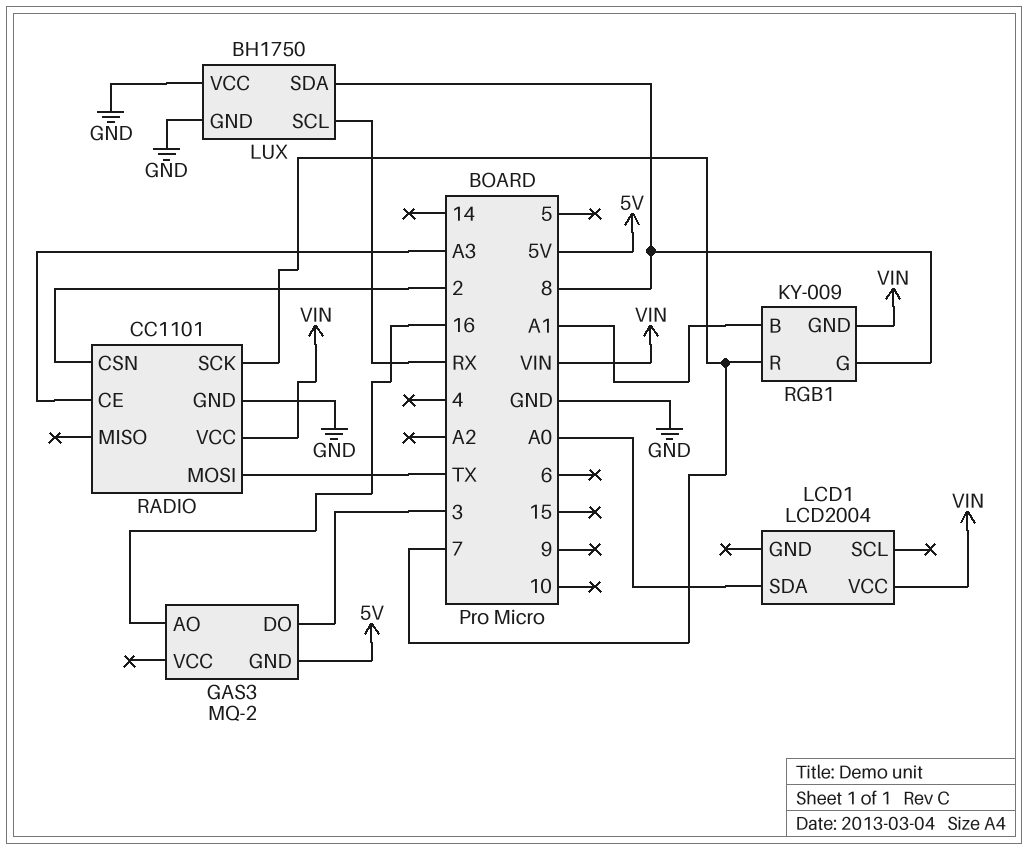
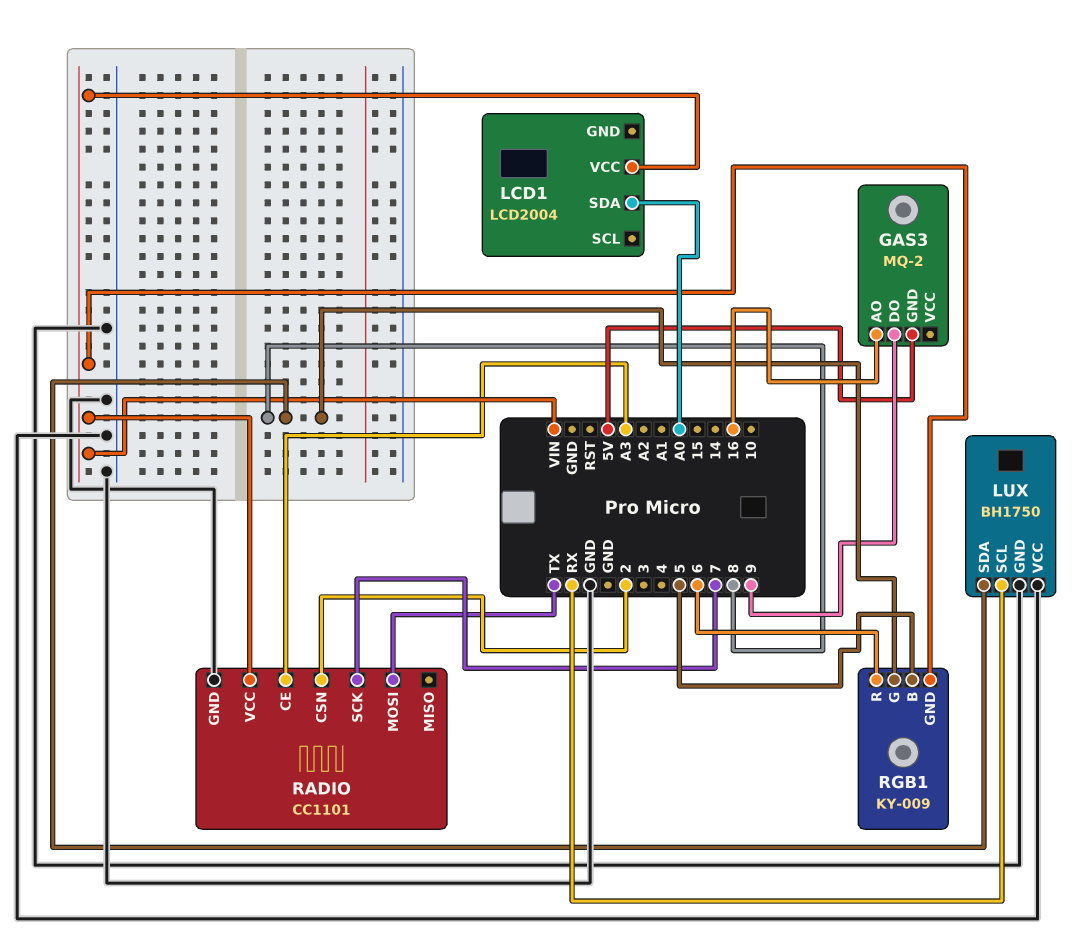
GAS3 pin DO: 3 -> 9
RGB1 pin B: A1 -> 5
RGB1 pin R: 7 -> 6

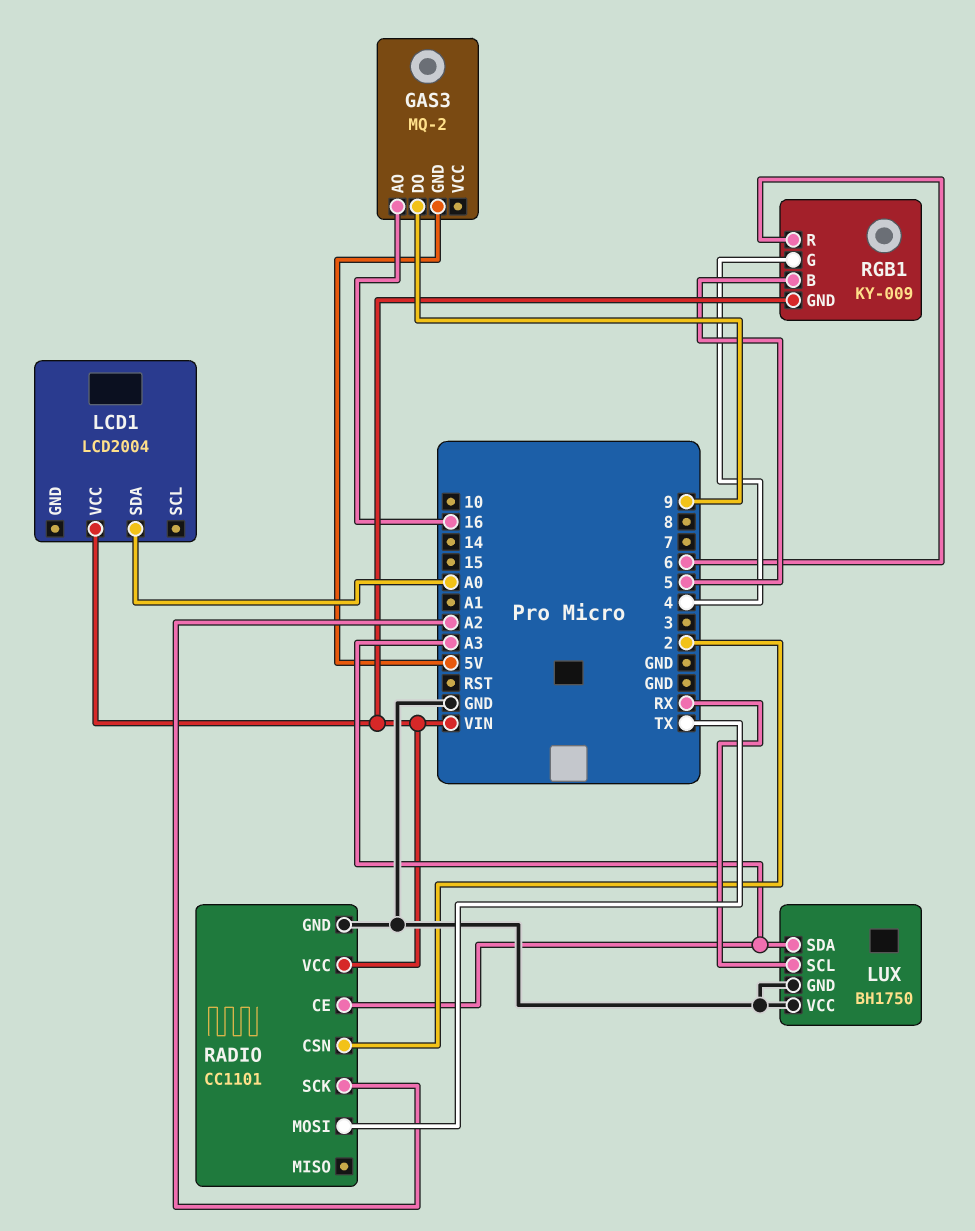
LUX pin SDA: 8 -> A3
RADIO pin SCK: 7 -> A2
RGB1 pin G: 8 -> 4

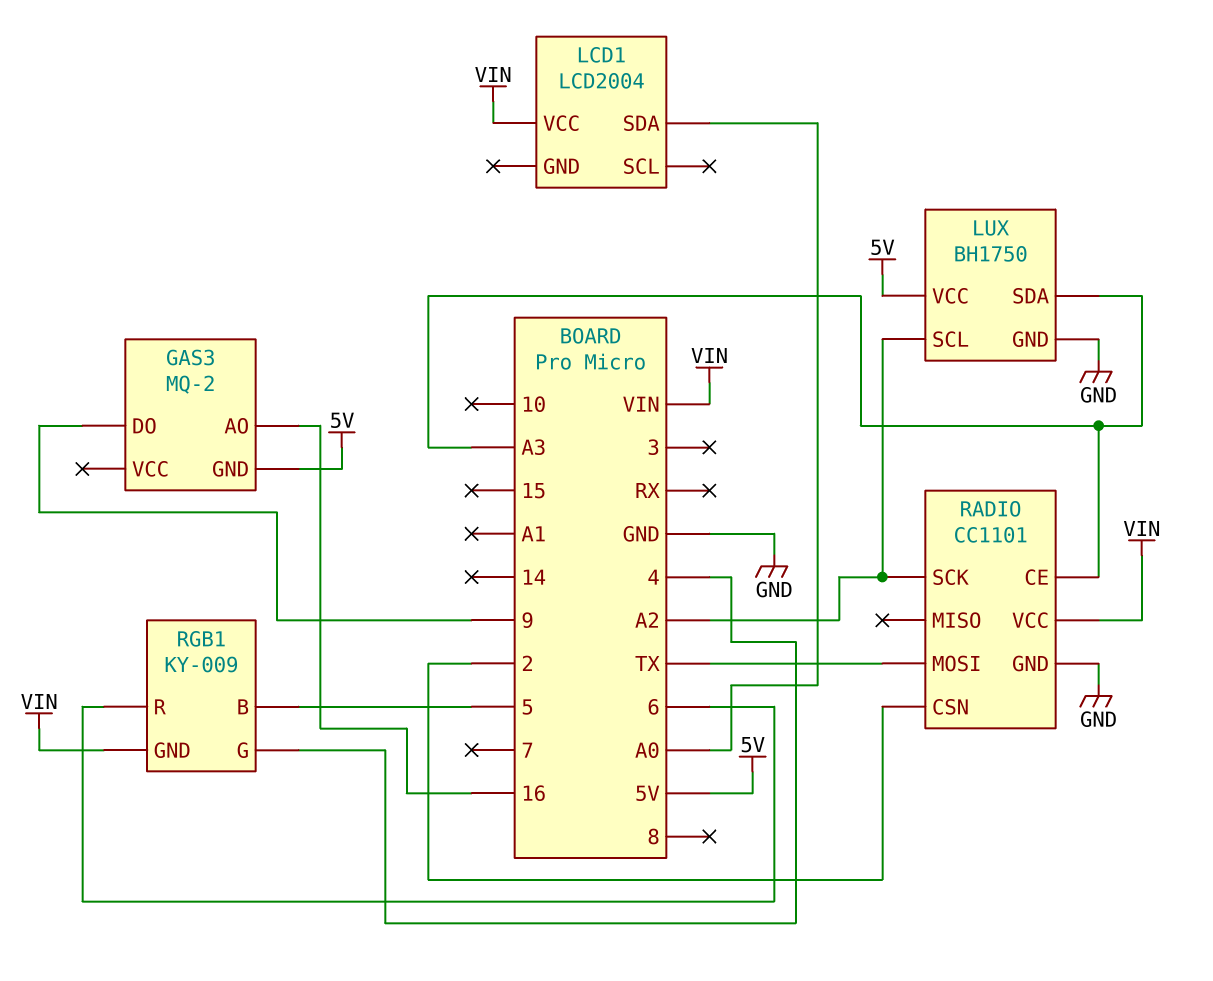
LUX pin SCL: RX -> A2
LUX pin VCC: GND -> 5V

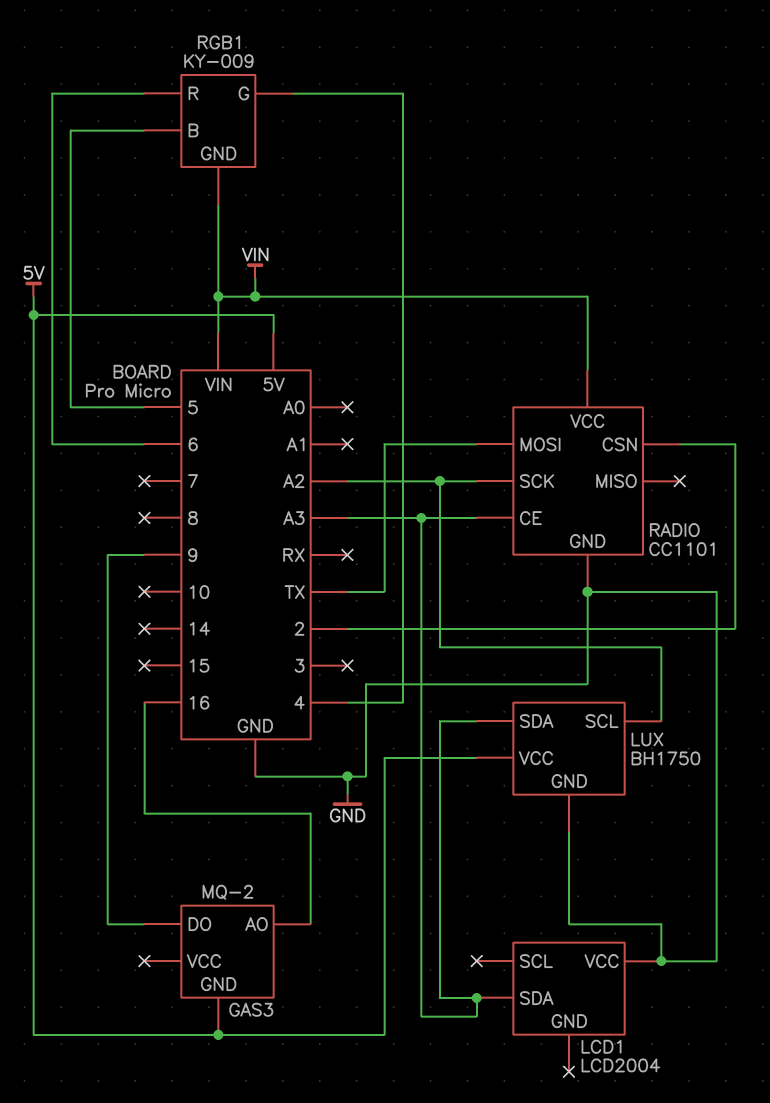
LCD1 pin SDA: A0 -> A3
LCD1 pin VCC: VIN -> GND

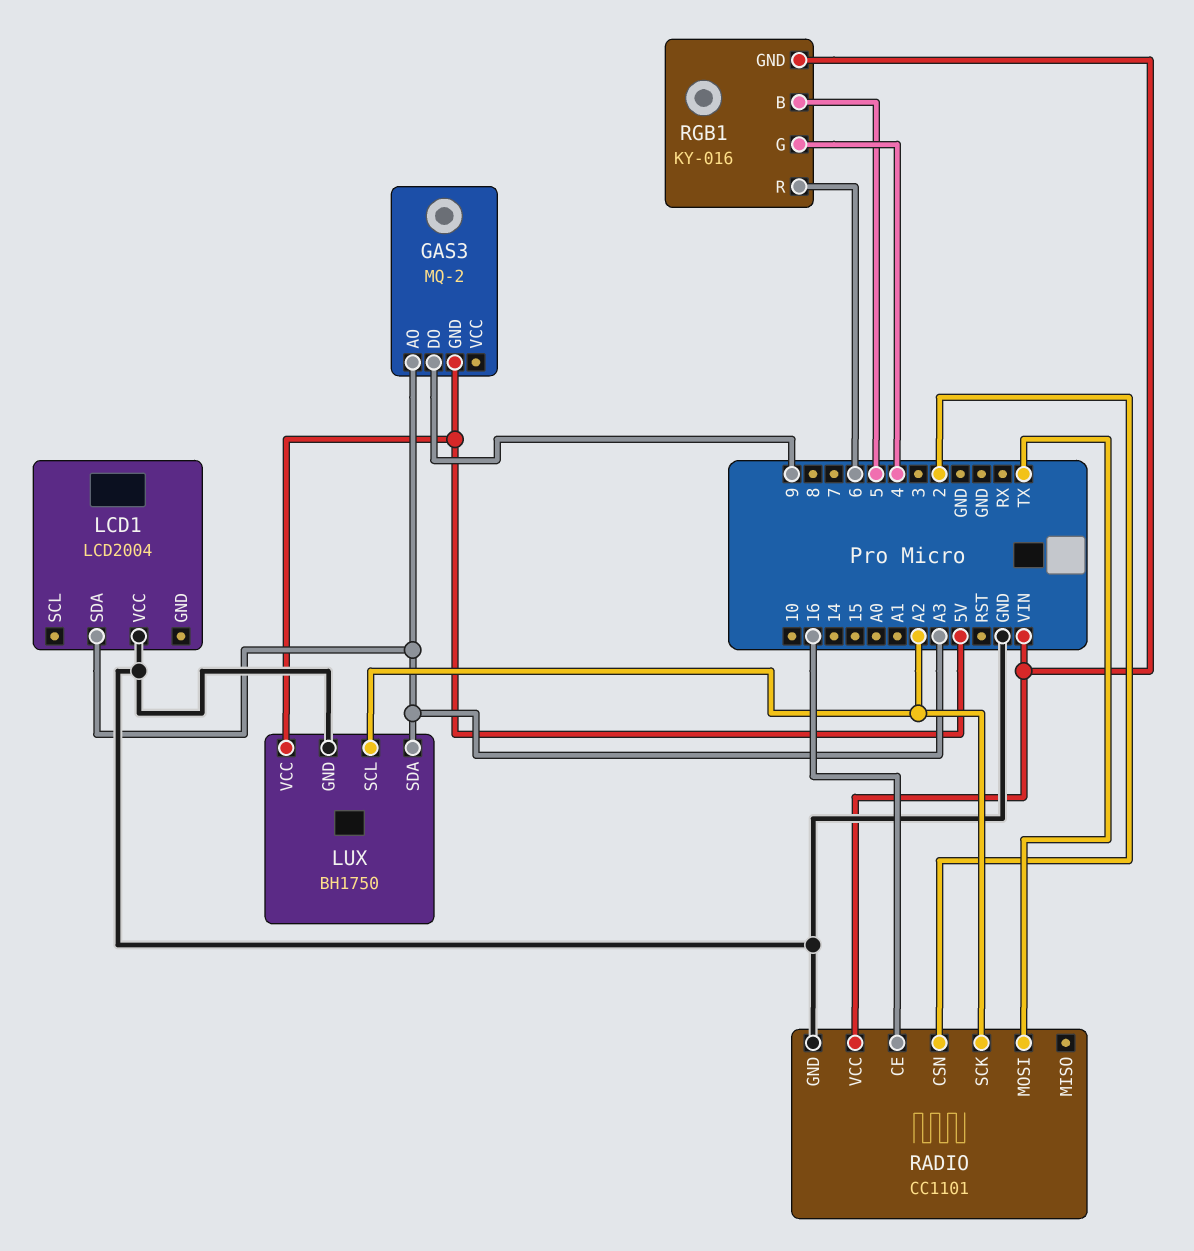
GAS3 pin AO: 16 -> A3
RADIO pin CE: A3 -> 16
RGB1: KY-009 -> KY-016

